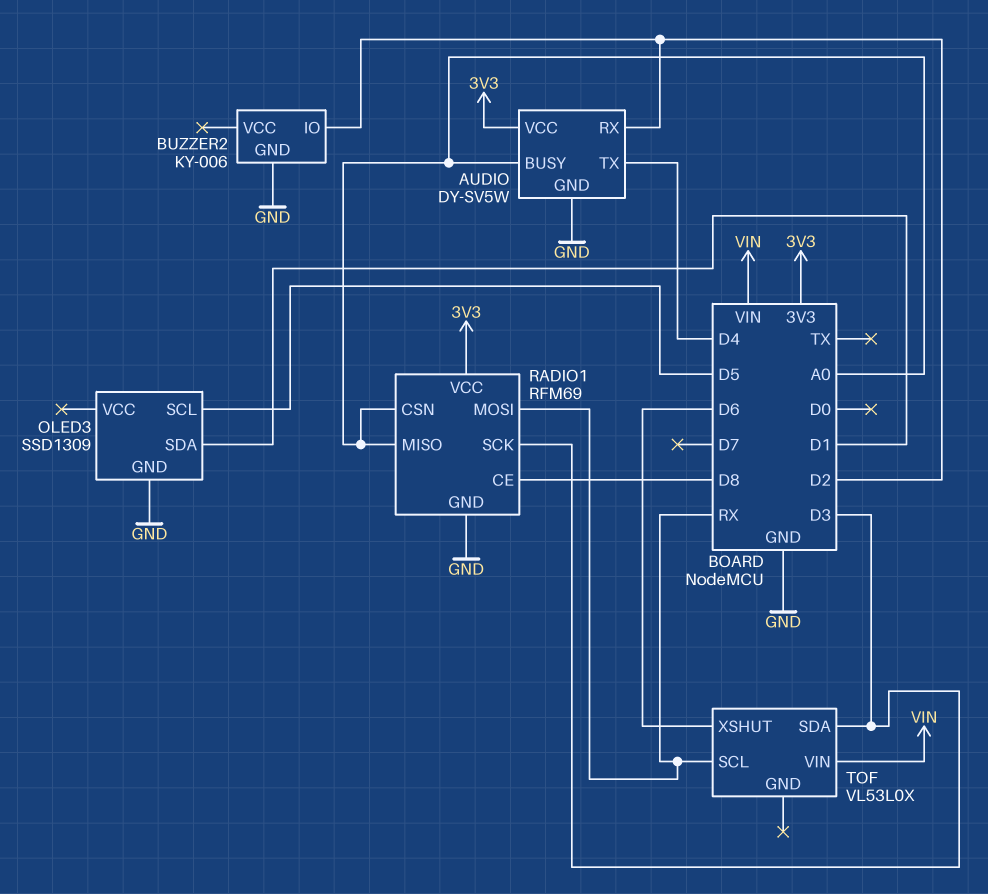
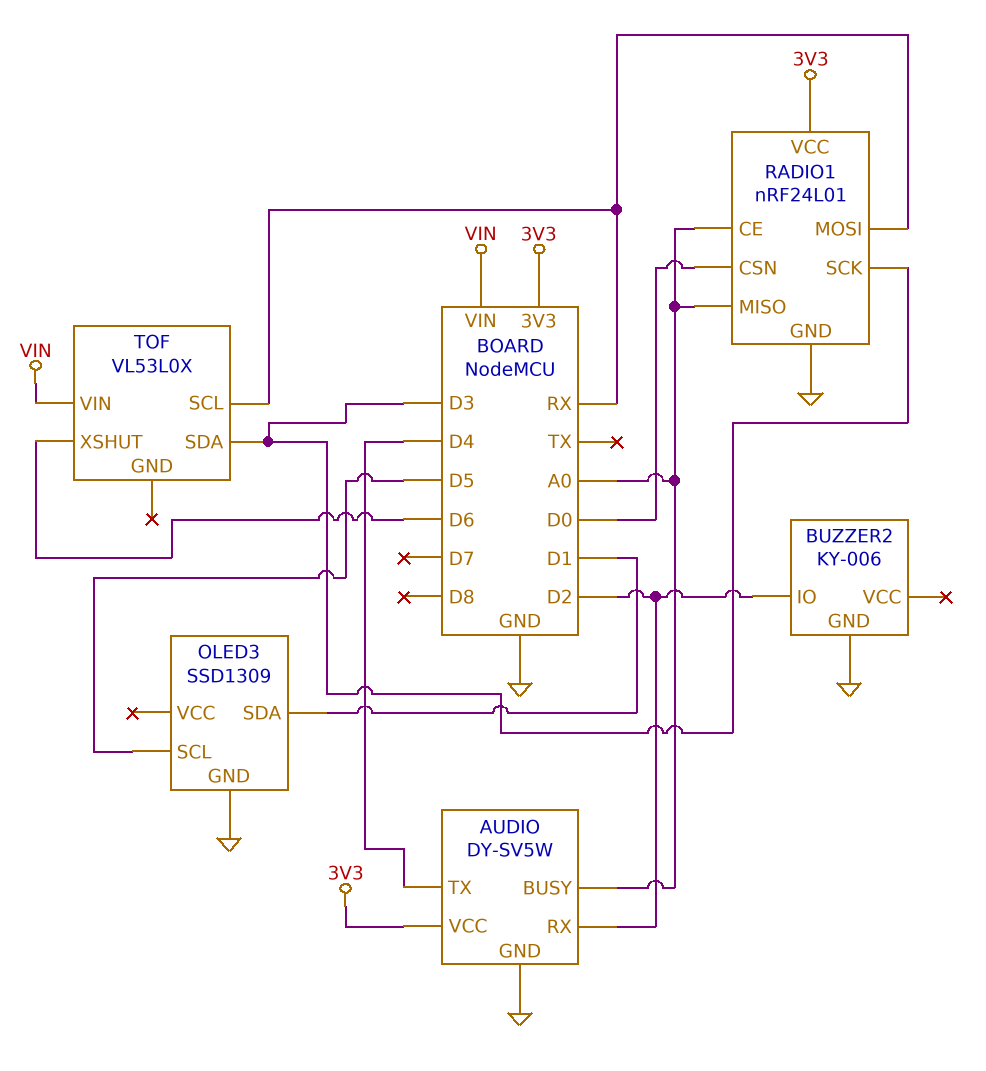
RADIO1: RFM69 -> nRF24L01
RADIO1 pin CE: D8 -> A0
RADIO1 pin CSN: A0 -> D0

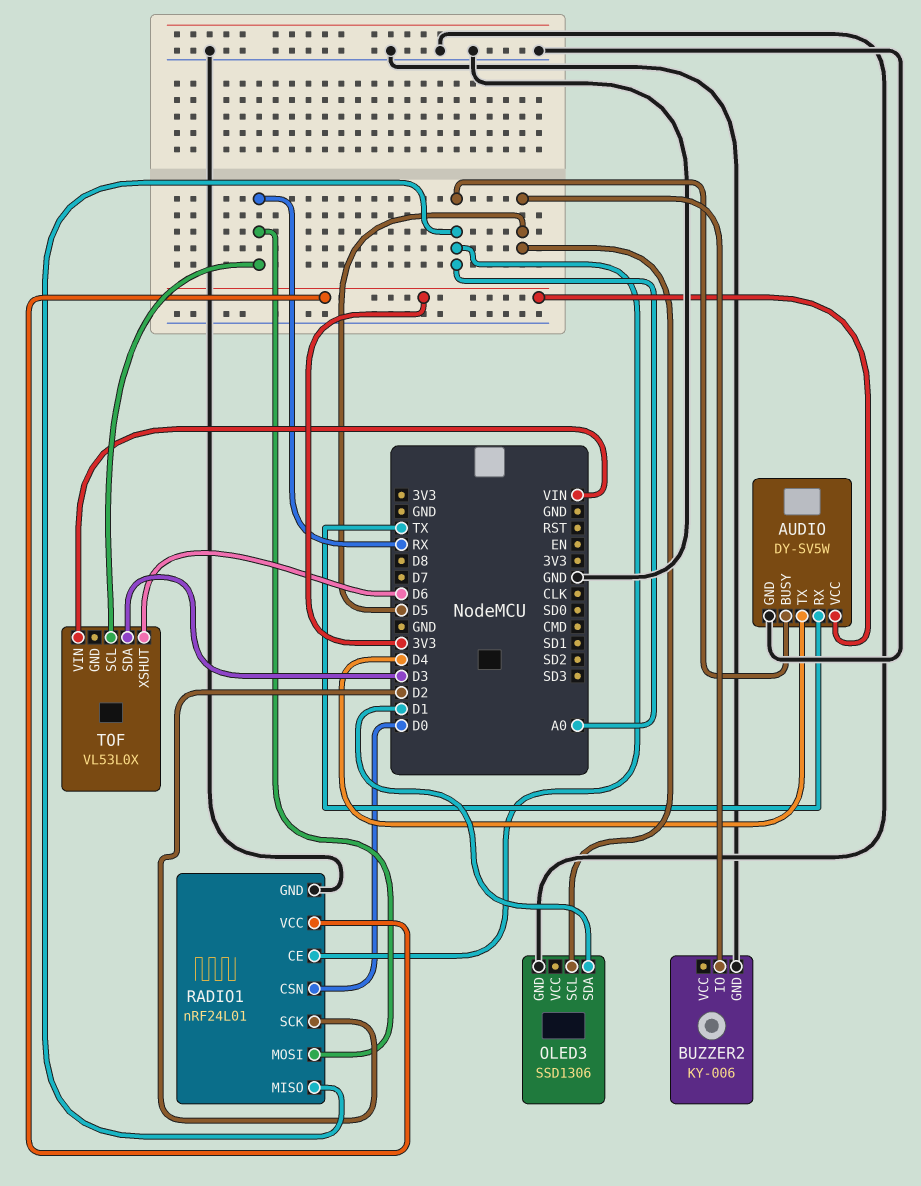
AUDIO pin RX: D2 -> TX
BUZZER2 pin IO: D2 -> D5
OLED3: SSD1309 -> SSD1306
RADIO1 pin SCK: D3 -> D2

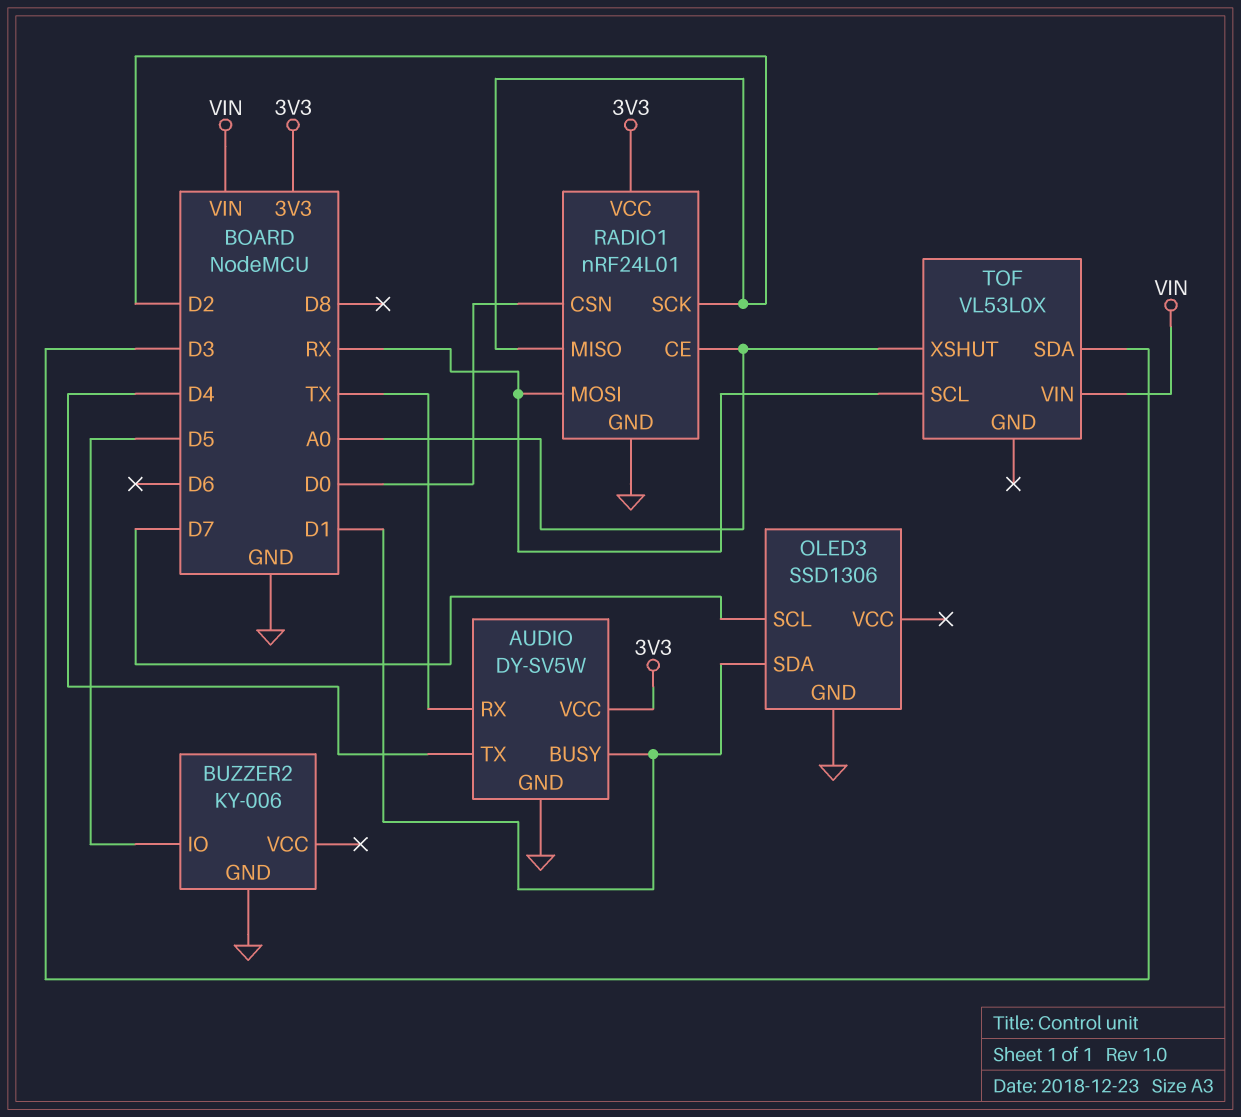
AUDIO pin BUSY: A0 -> D1
OLED3 pin SCL: D5 -> D7
RADIO1 pin MISO: A0 -> D2
TOF pin XSHUT: D6 -> A0

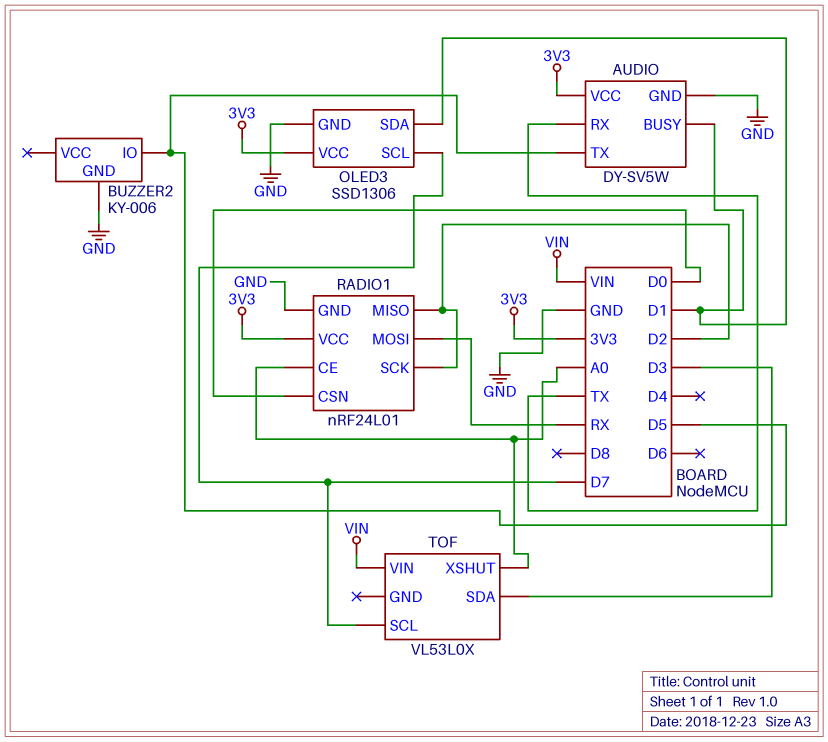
AUDIO pin TX: D4 -> D5
OLED3 pin VCC: none -> 3V3
TOF pin SCL: RX -> D7

